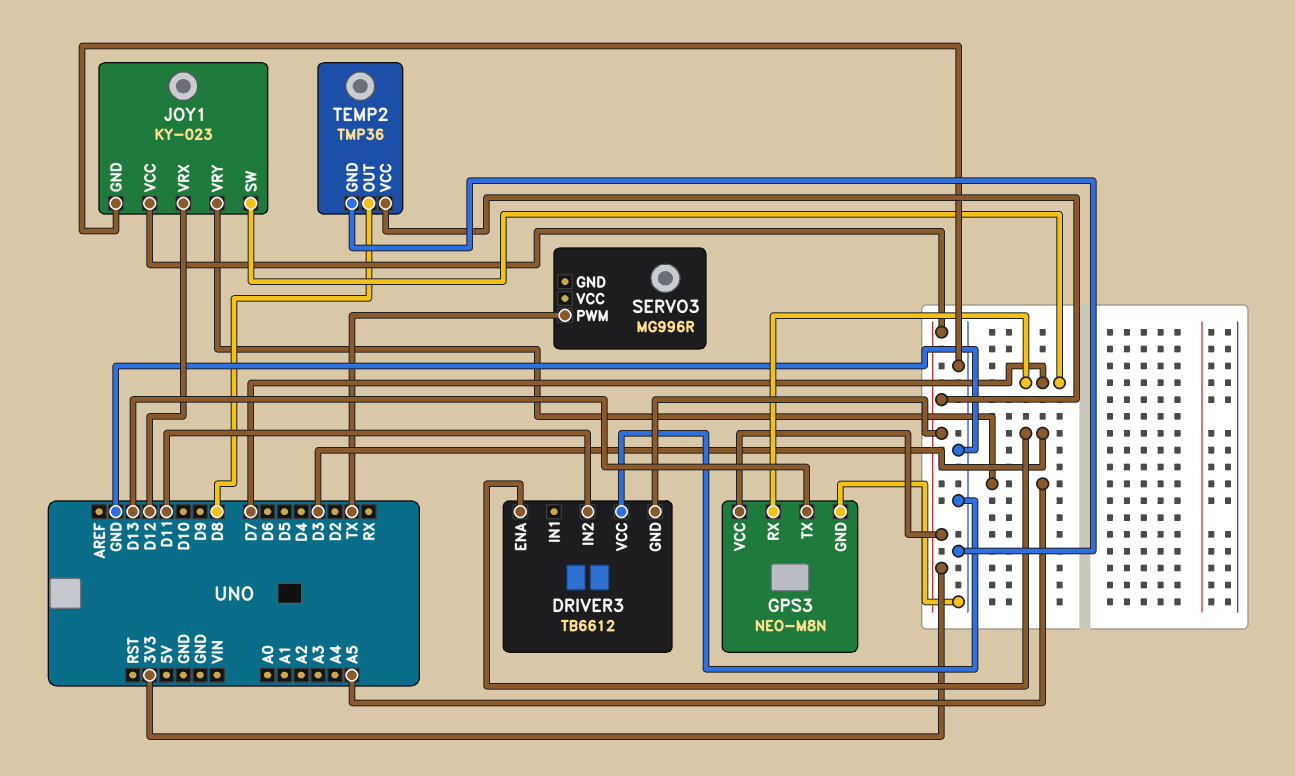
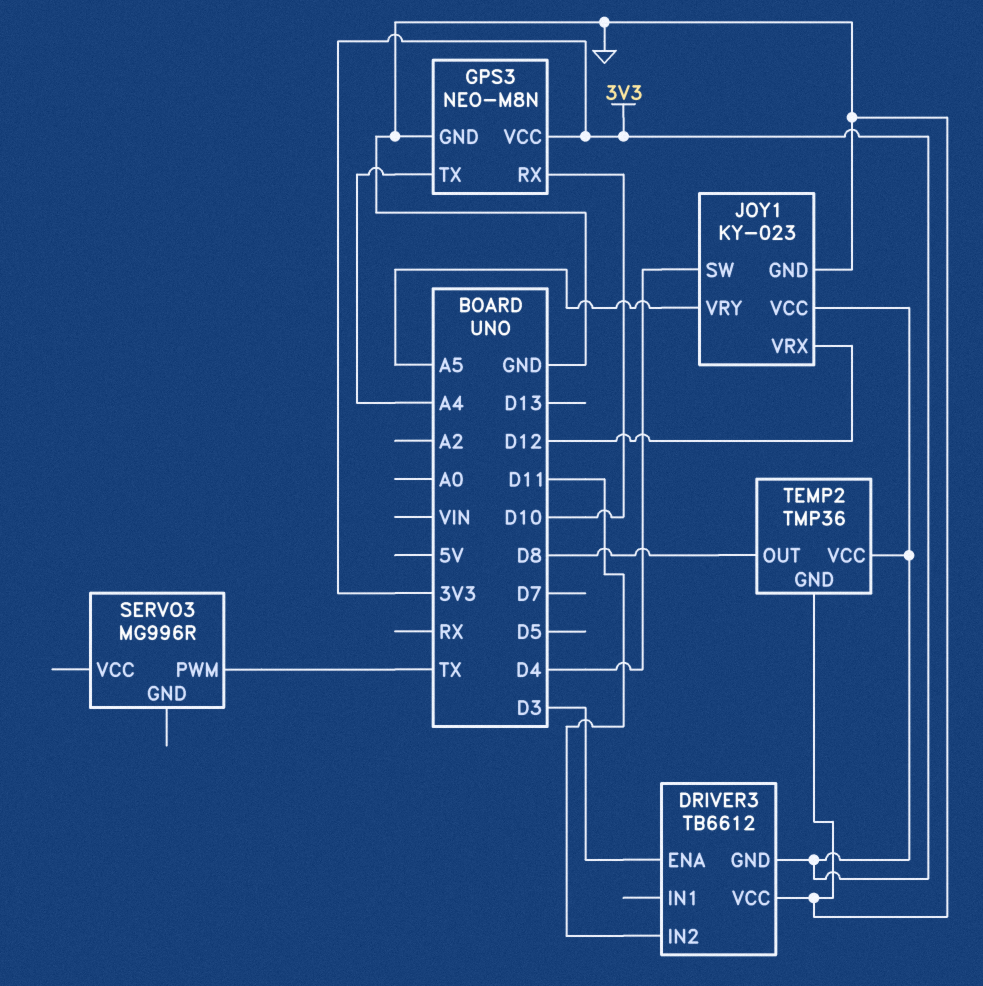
GPS3 pin RX: D7 -> D10
GPS3 pin TX: D13 -> A4
JOY1 pin SW: D7 -> D4

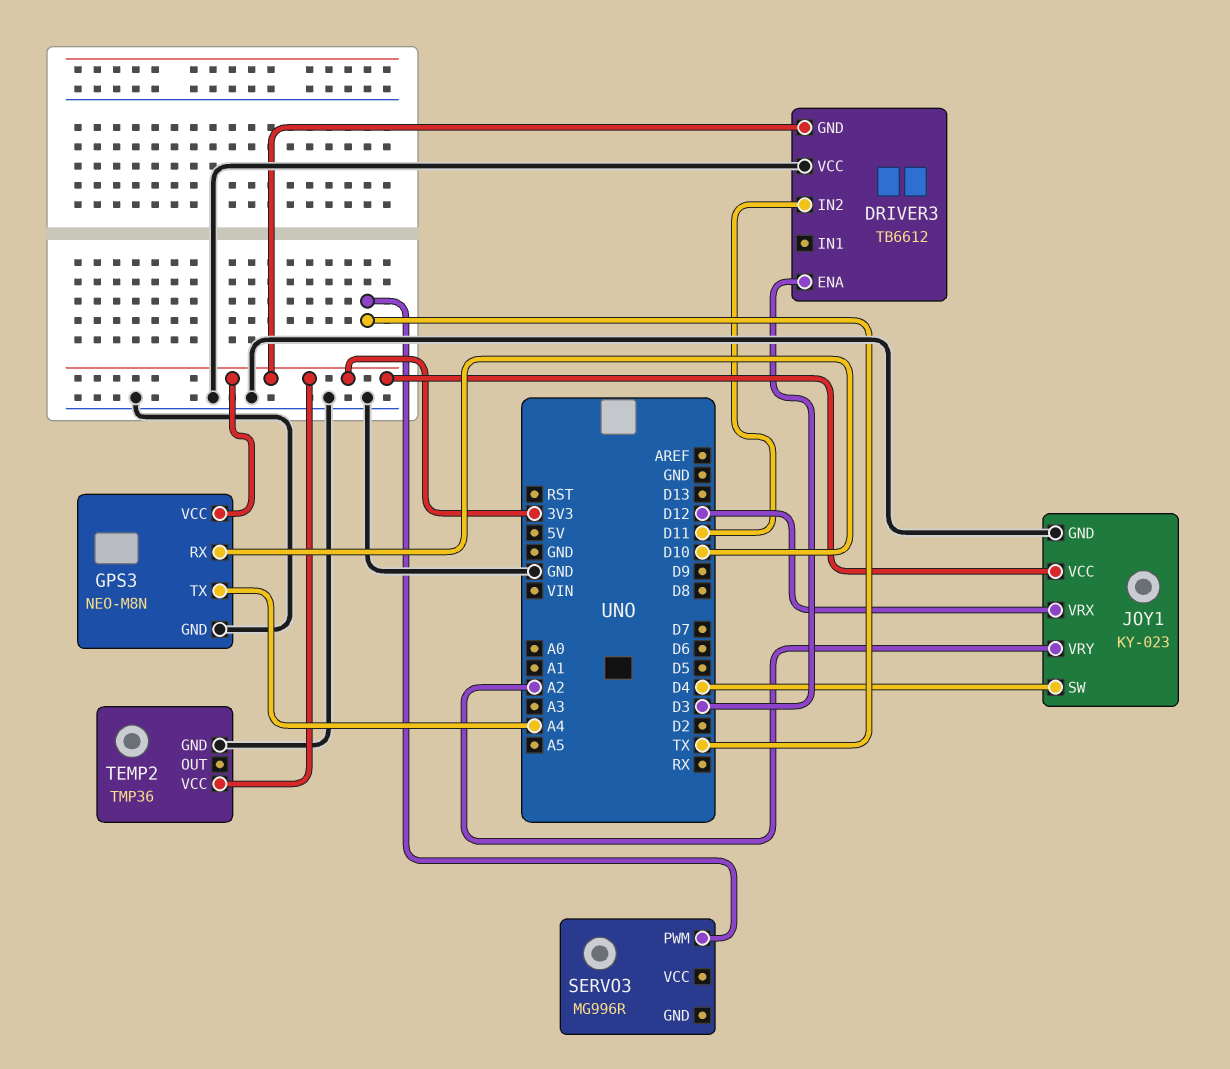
JOY1 pin VRY: A5 -> A2
TEMP2 pin OUT: D8 -> none

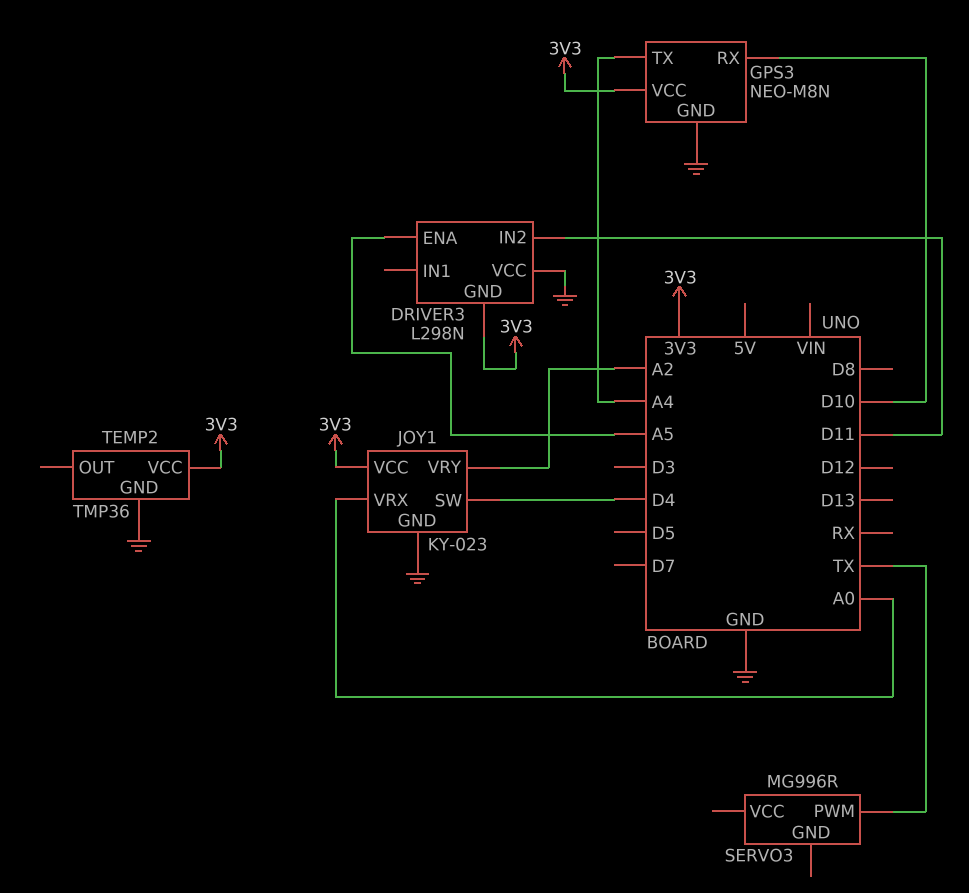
DRIVER3: TB6612 -> L298N
DRIVER3 pin ENA: D3 -> A5
JOY1 pin VRX: D12 -> A0

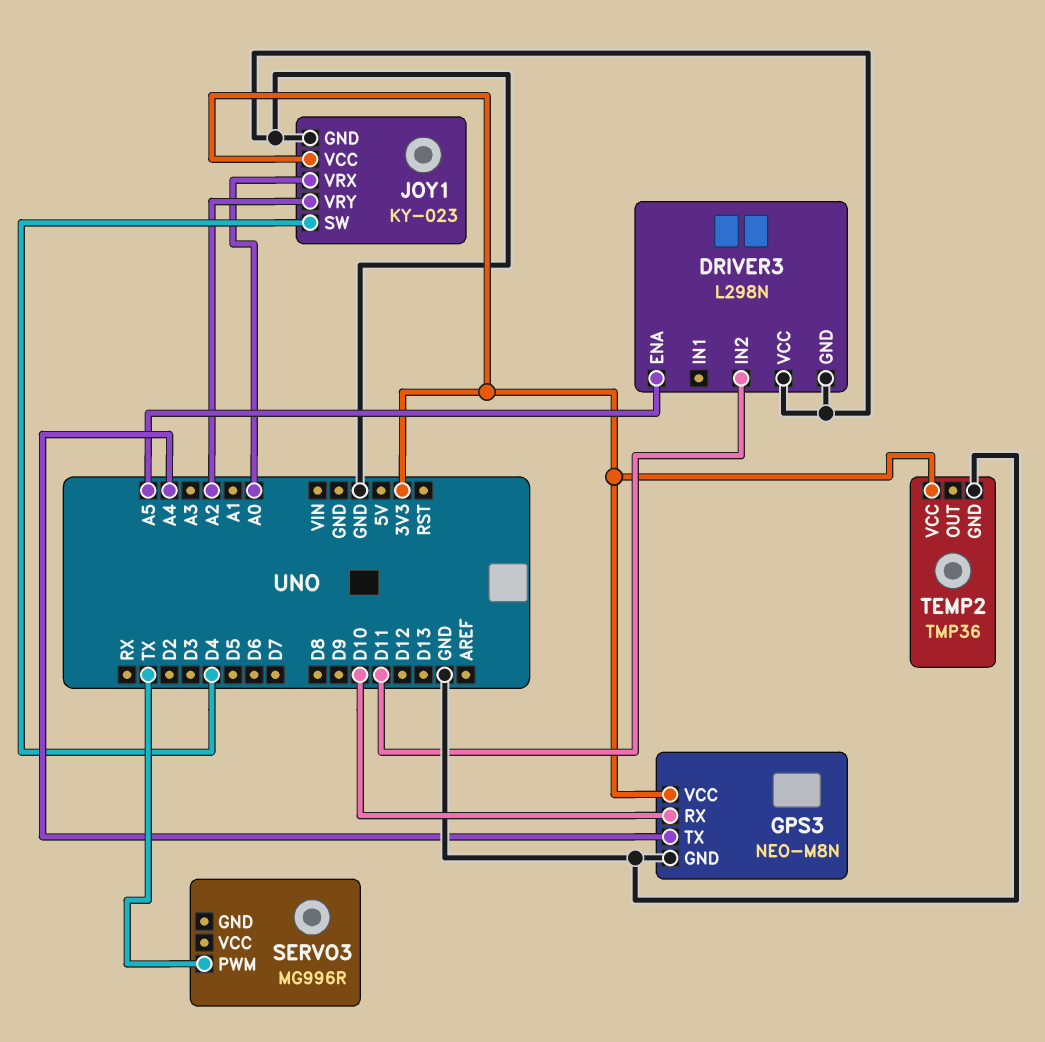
DRIVER3 pin GND: 3V3 -> GND

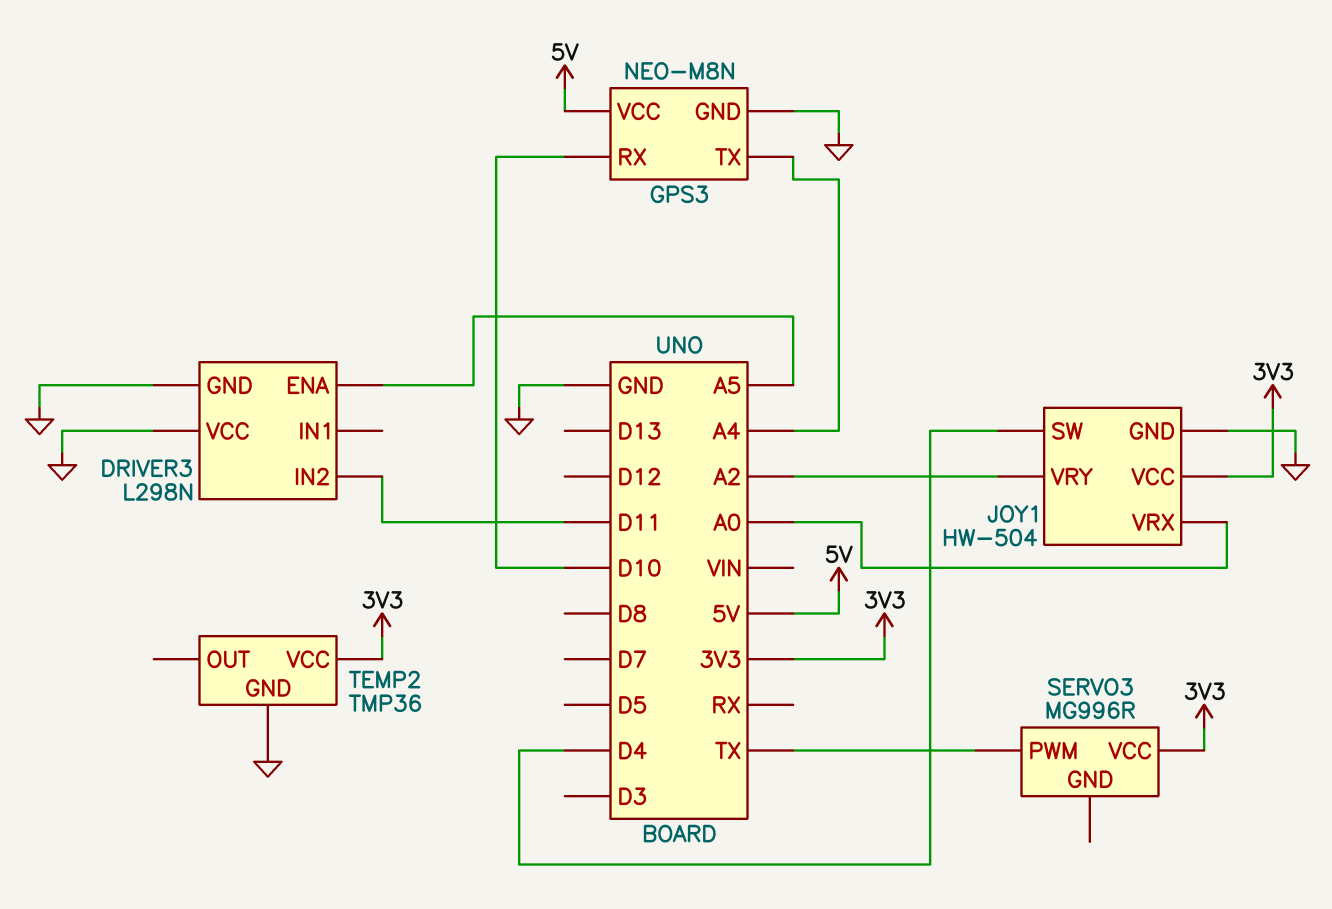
GPS3 pin VCC: 3V3 -> 5V
JOY1: KY-023 -> HW-504
SERVO3 pin VCC: none -> 3V3

